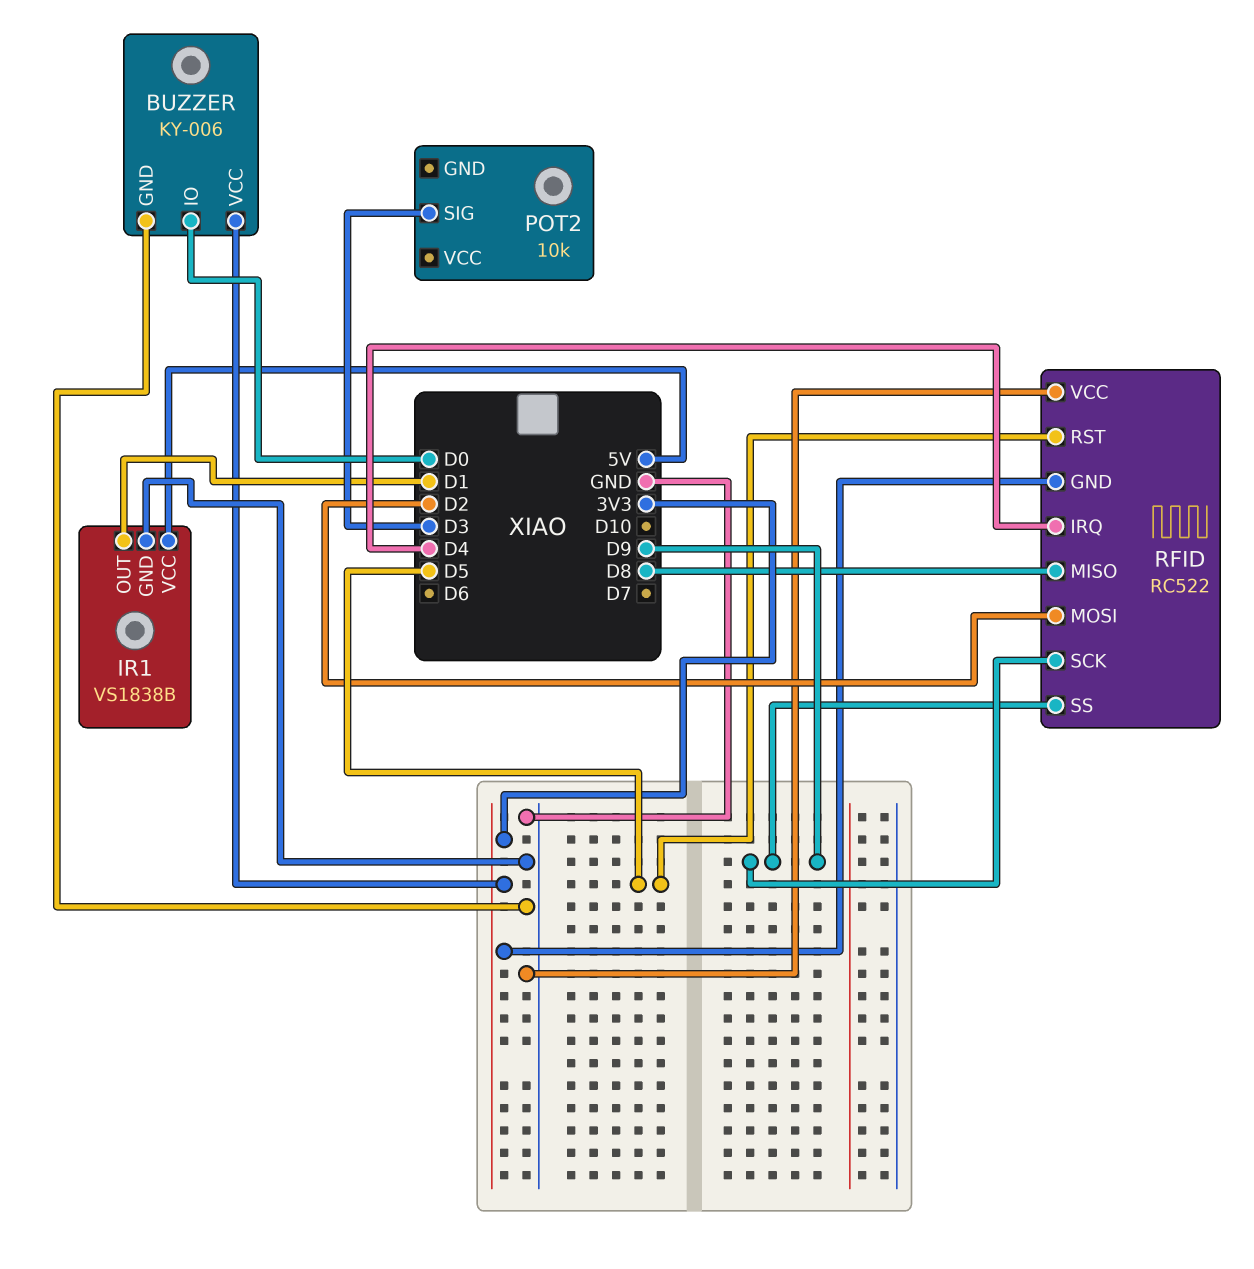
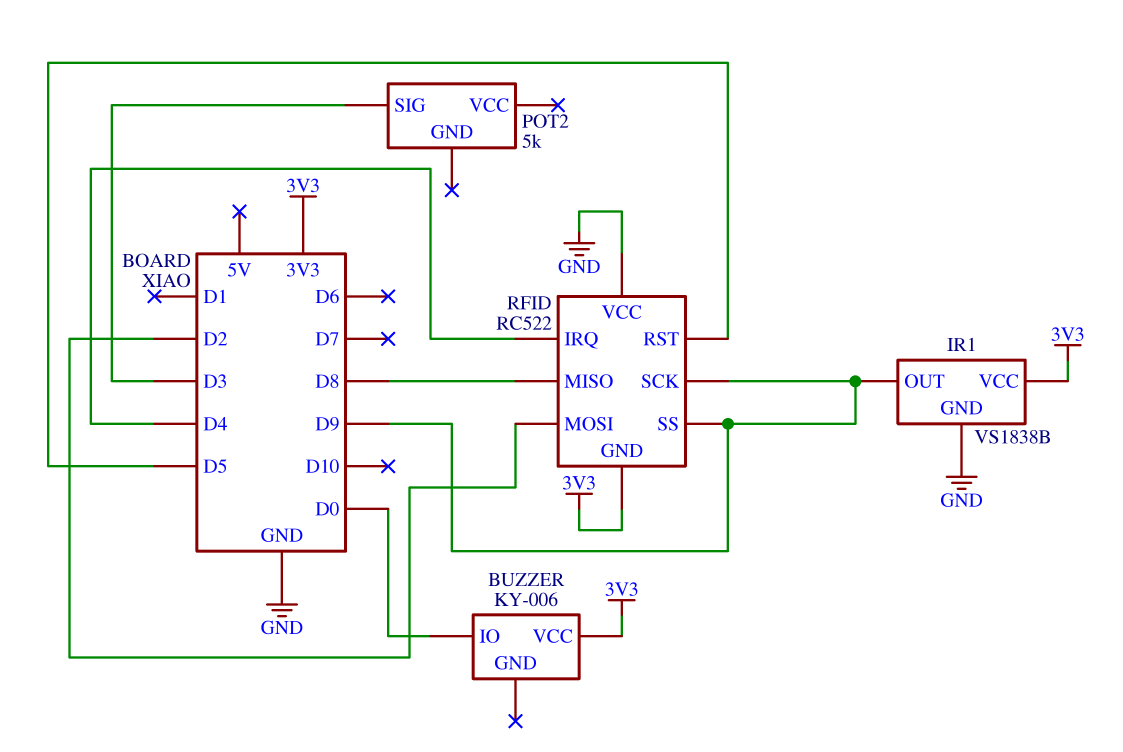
BUZZER pin GND: GND -> none
IR1 pin OUT: D1 -> D9
IR1 pin VCC: 5V -> 3V3
POT2: 10k -> 5k

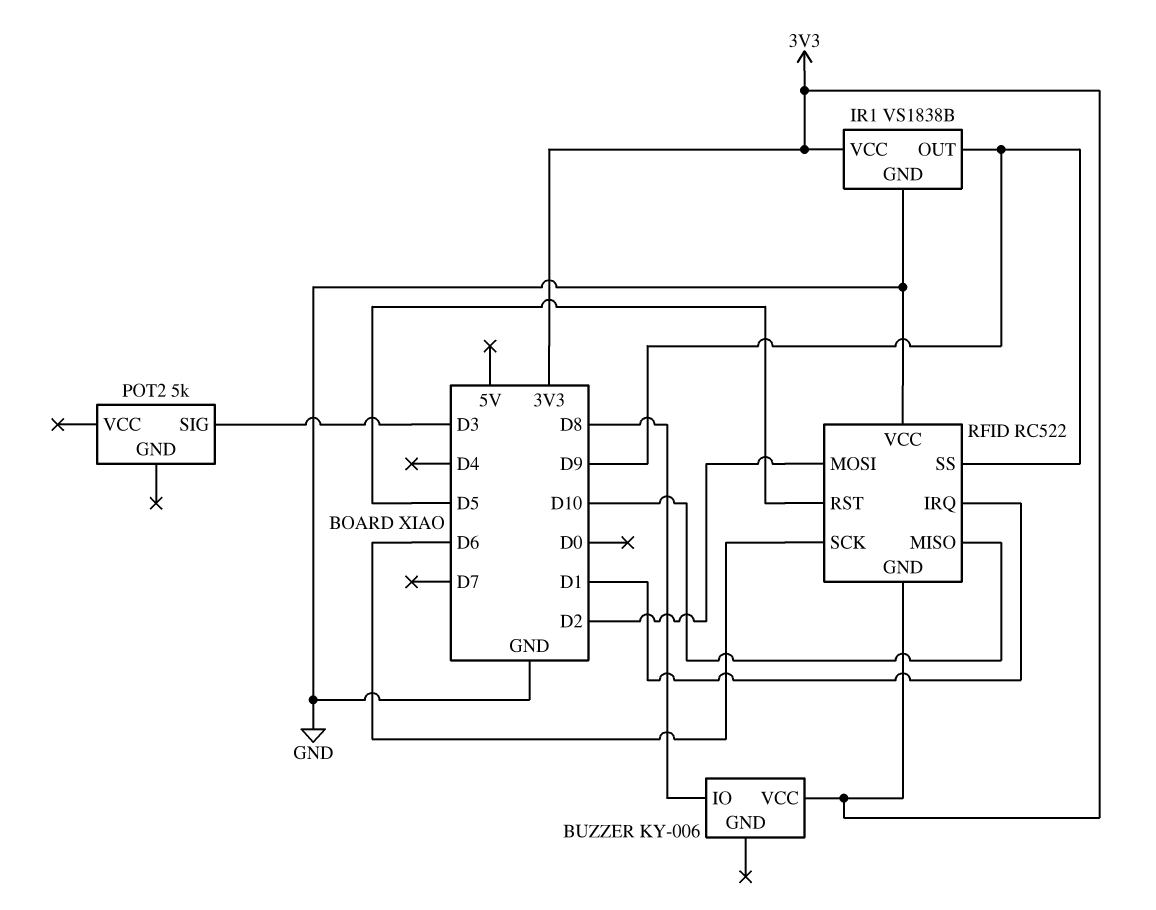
BUZZER pin IO: D0 -> D8
RFID pin IRQ: D4 -> D1
RFID pin MISO: D8 -> D10
RFID pin SCK: D9 -> D6

